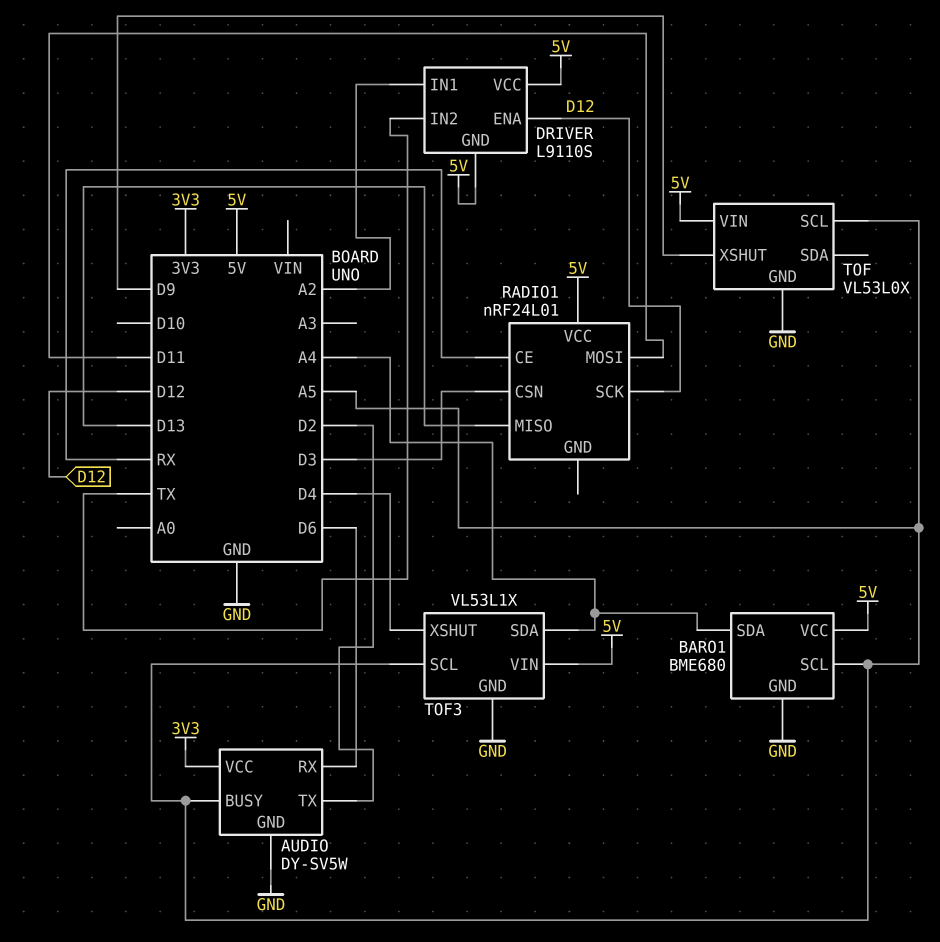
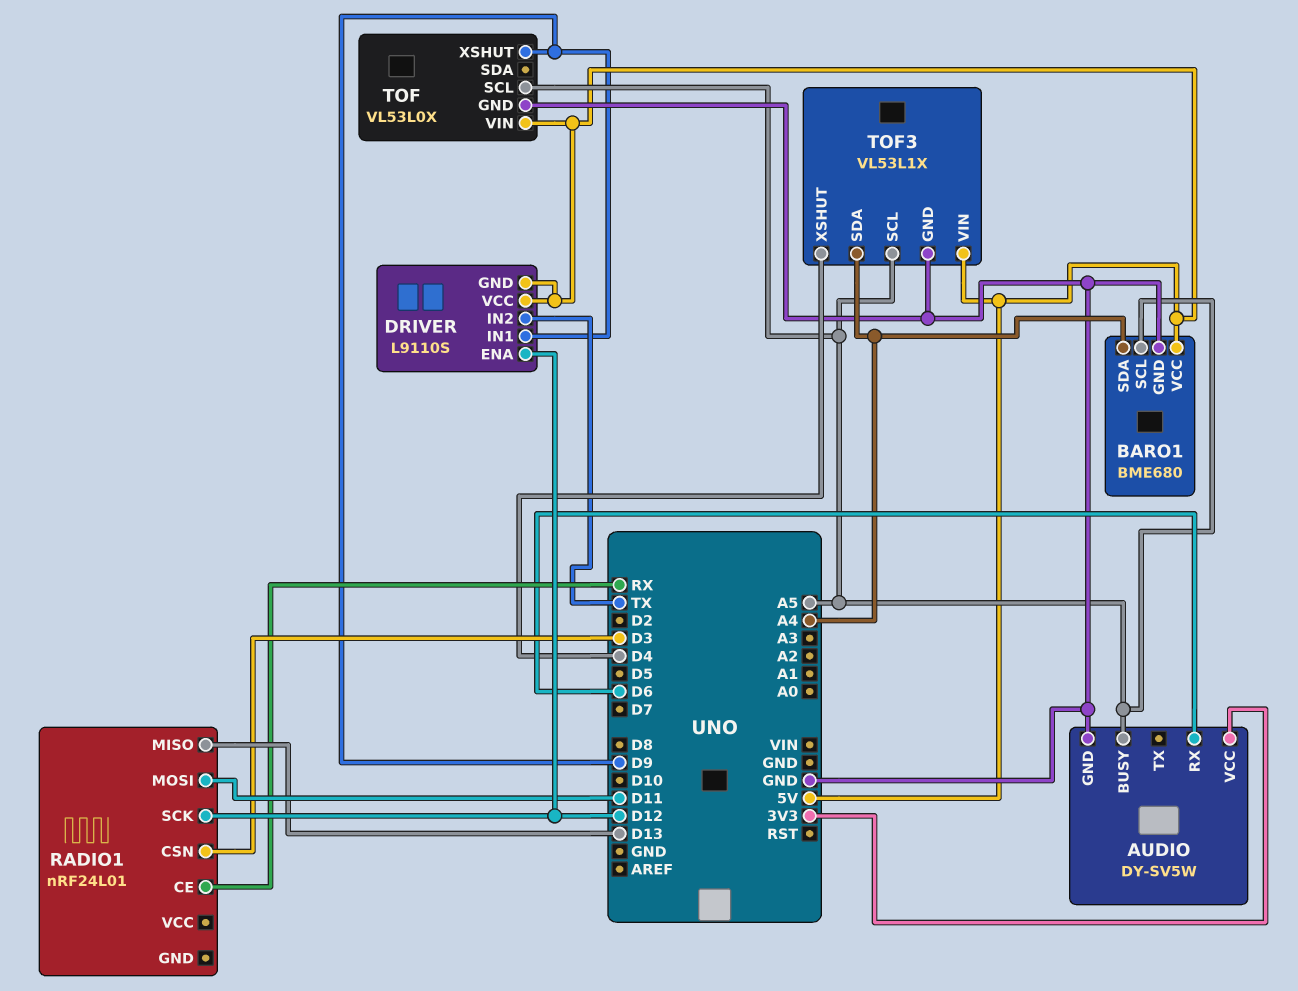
AUDIO pin TX: D2 -> none
DRIVER pin IN1: A2 -> D9
RADIO1 pin VCC: 5V -> none

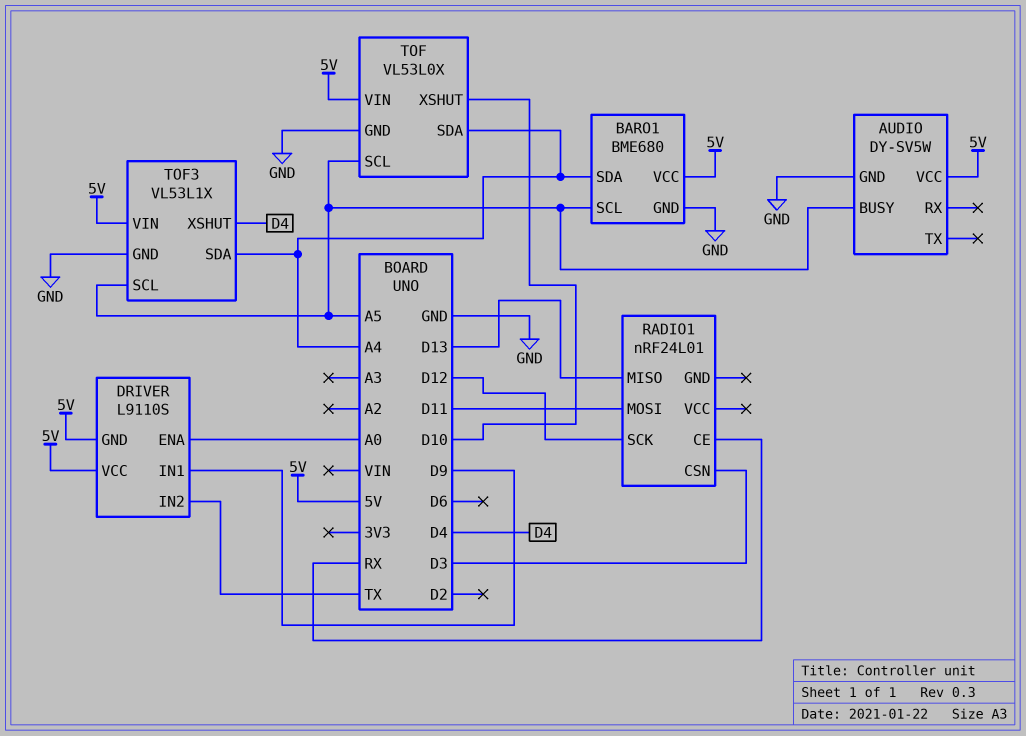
AUDIO pin RX: D6 -> none
AUDIO pin VCC: 3V3 -> 5V
DRIVER pin ENA: D12 -> A0
TOF pin SDA: none -> A4
TOF pin XSHUT: D9 -> D10

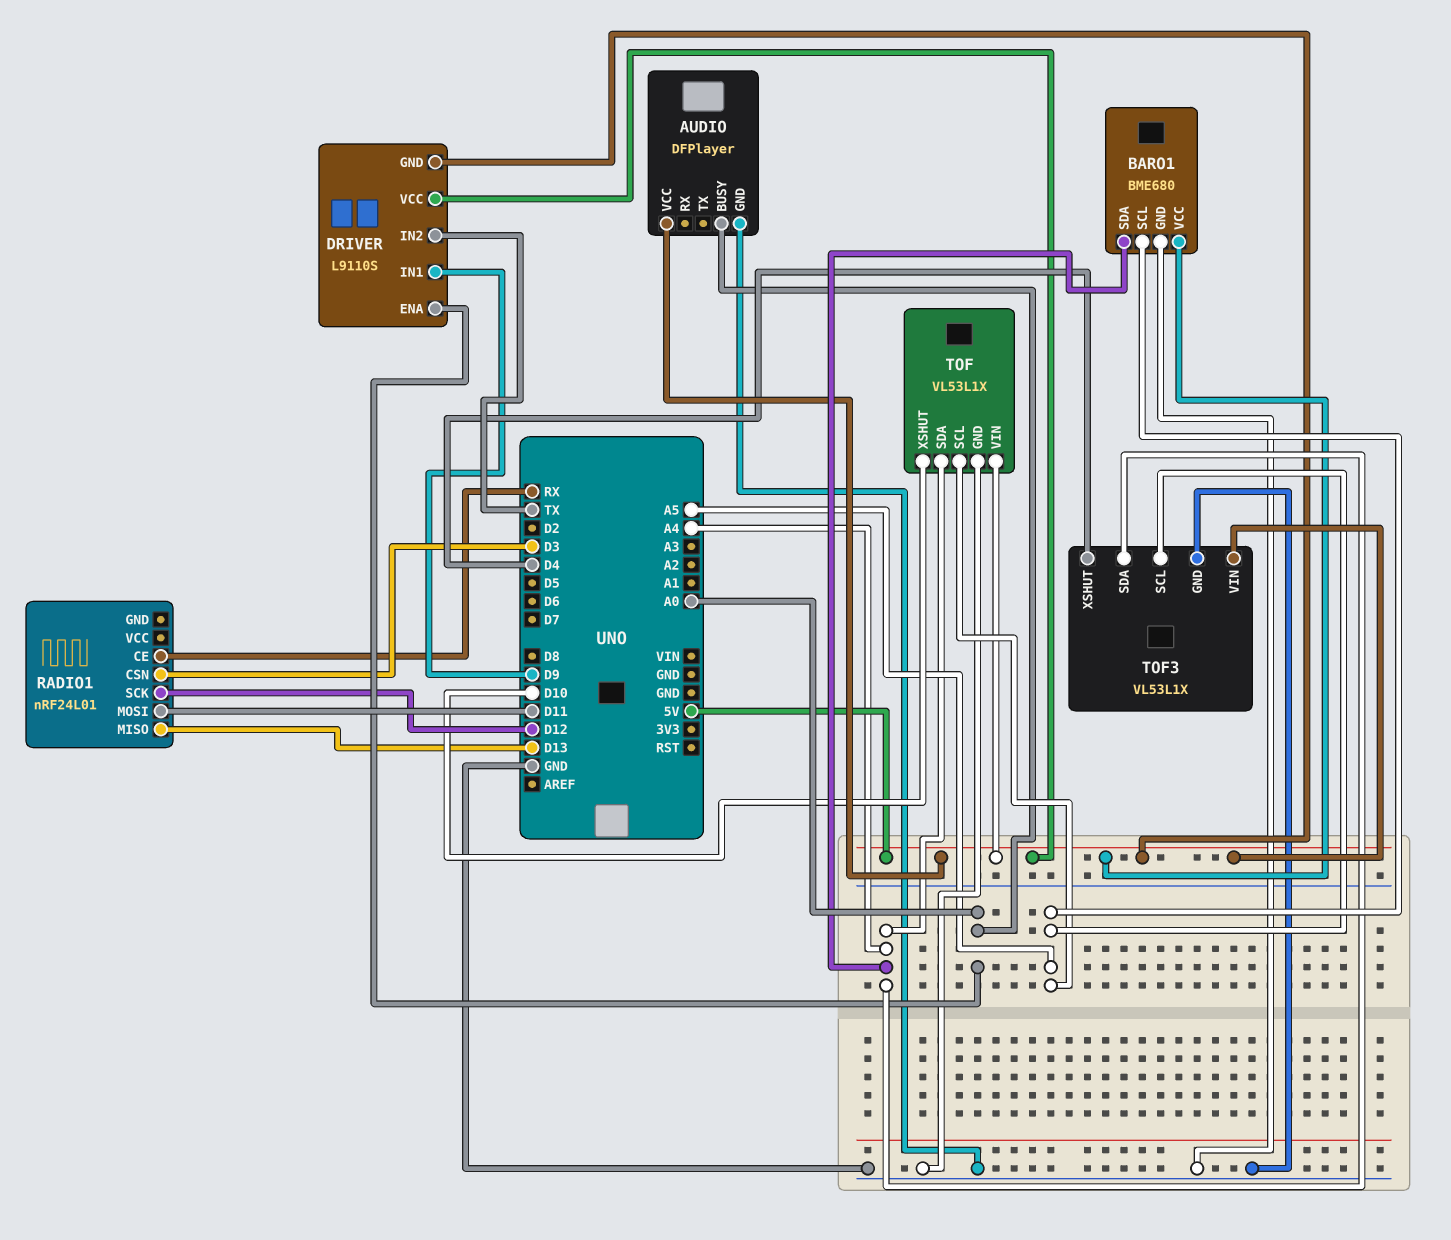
AUDIO: DY-SV5W -> DFPlayer
AUDIO pin BUSY: A5 -> A0
TOF: VL53L0X -> VL53L1X

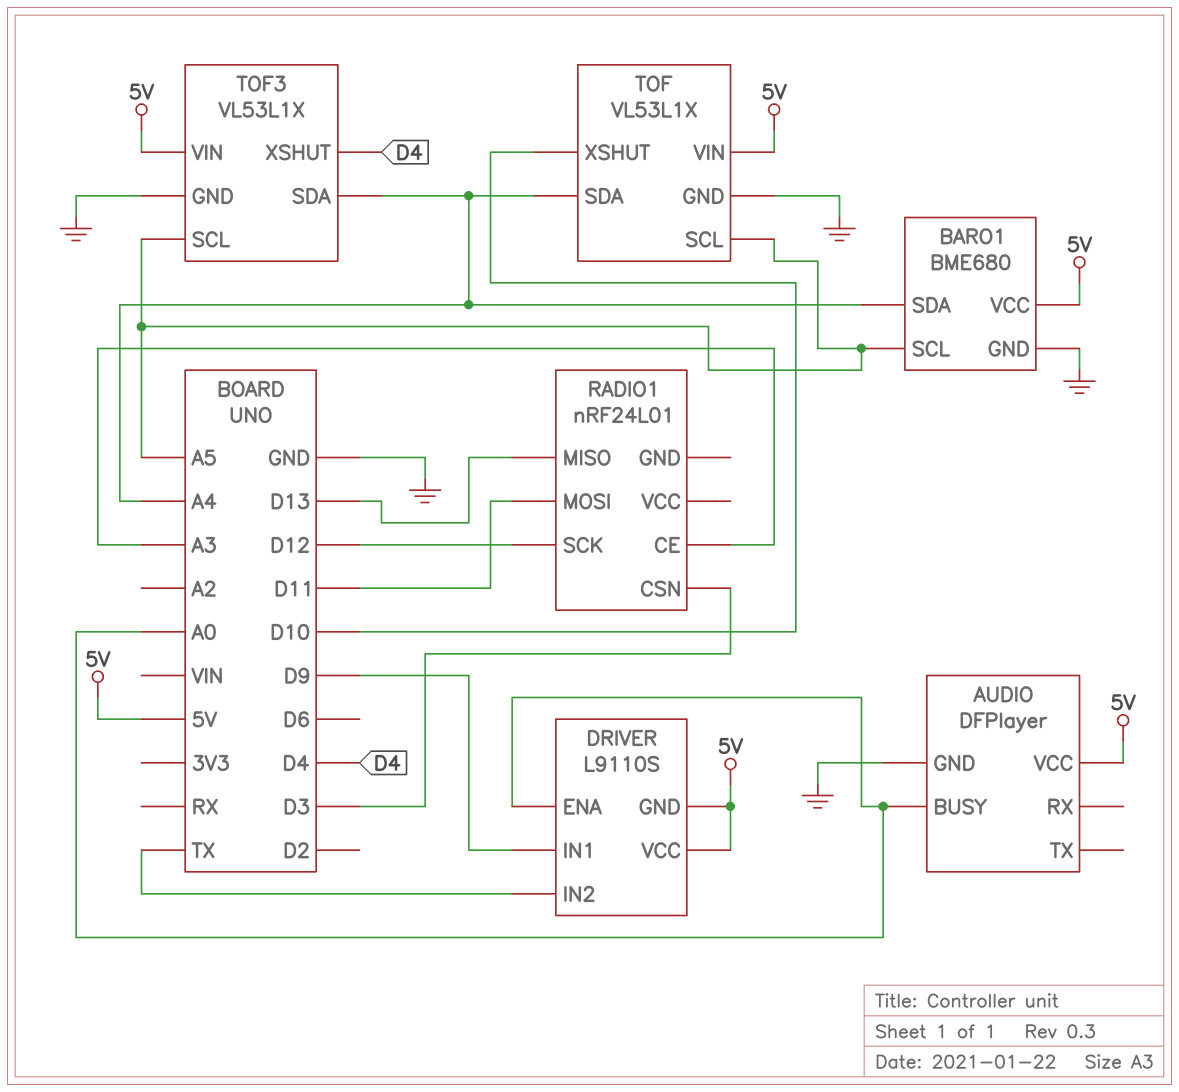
RADIO1 pin CE: RX -> A3

